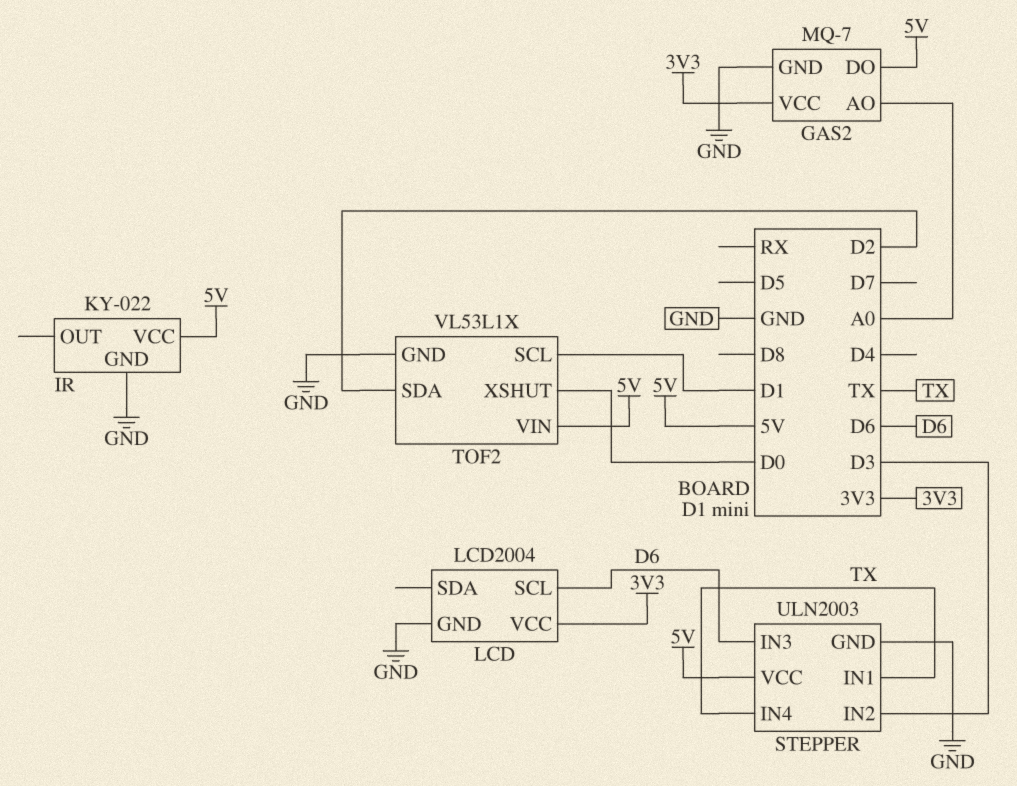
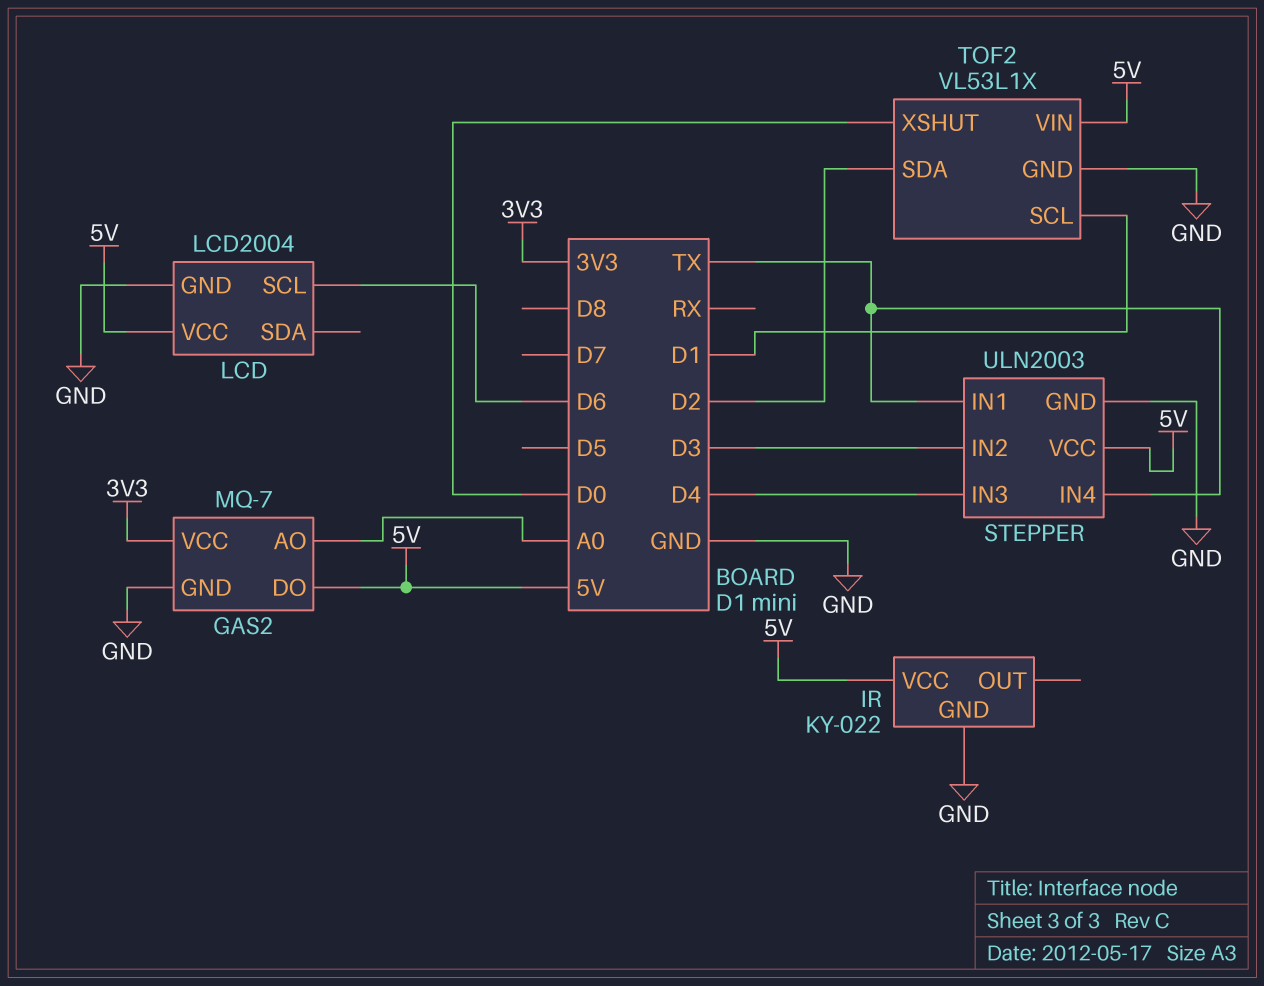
LCD pin VCC: 3V3 -> 5V
STEPPER pin IN3: D6 -> D4

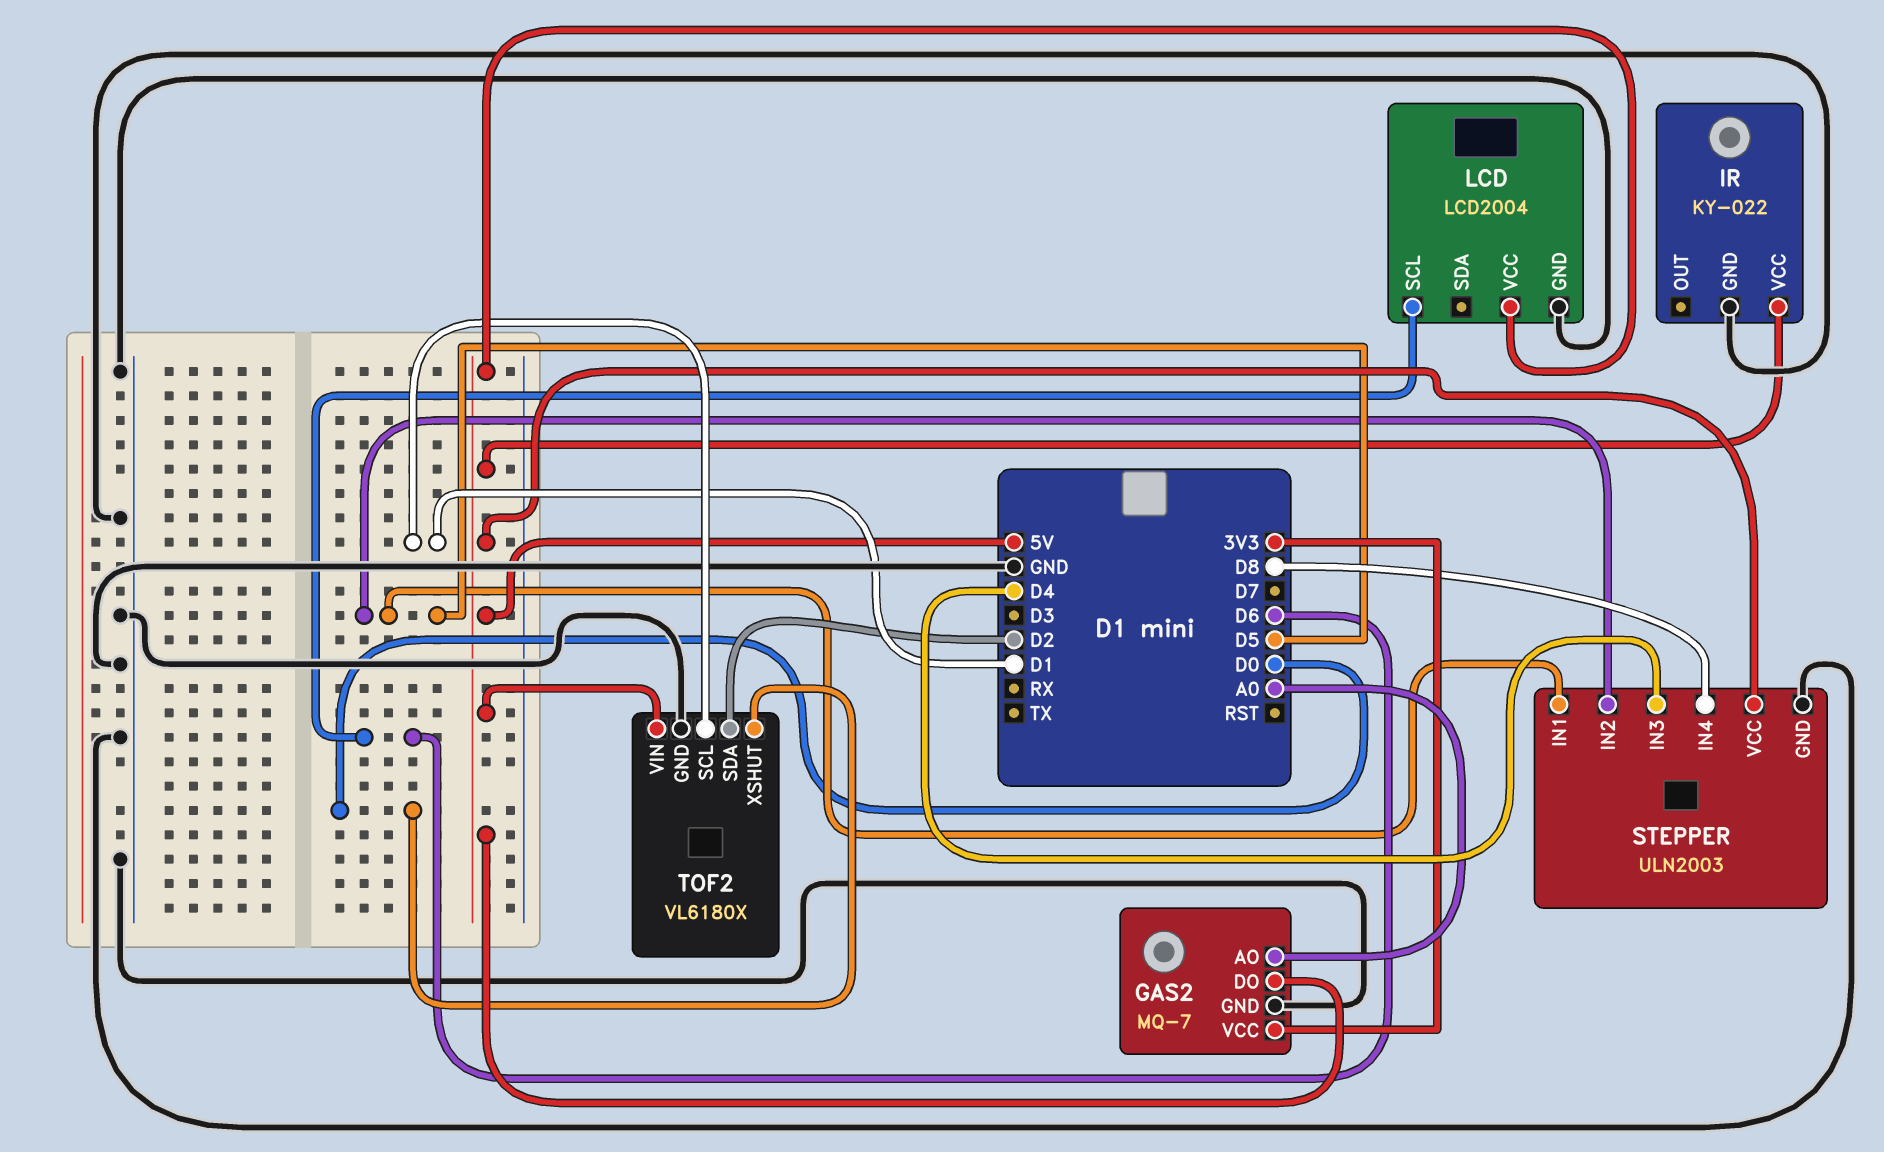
STEPPER pin IN1: TX -> D5
STEPPER pin IN2: D3 -> D5
STEPPER pin IN4: TX -> D8
TOF2: VL53L1X -> VL6180X

